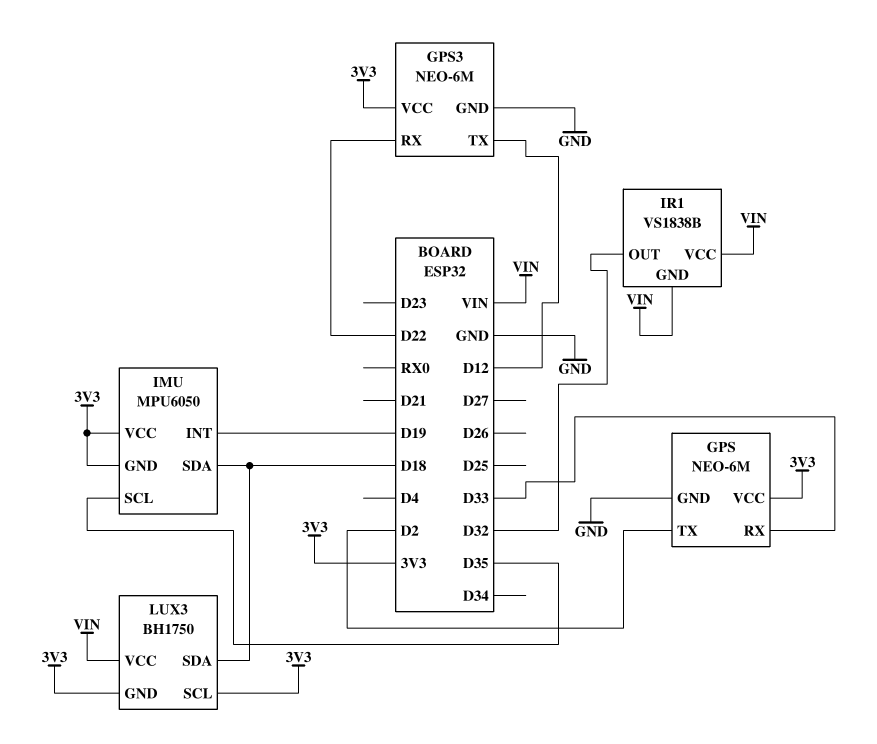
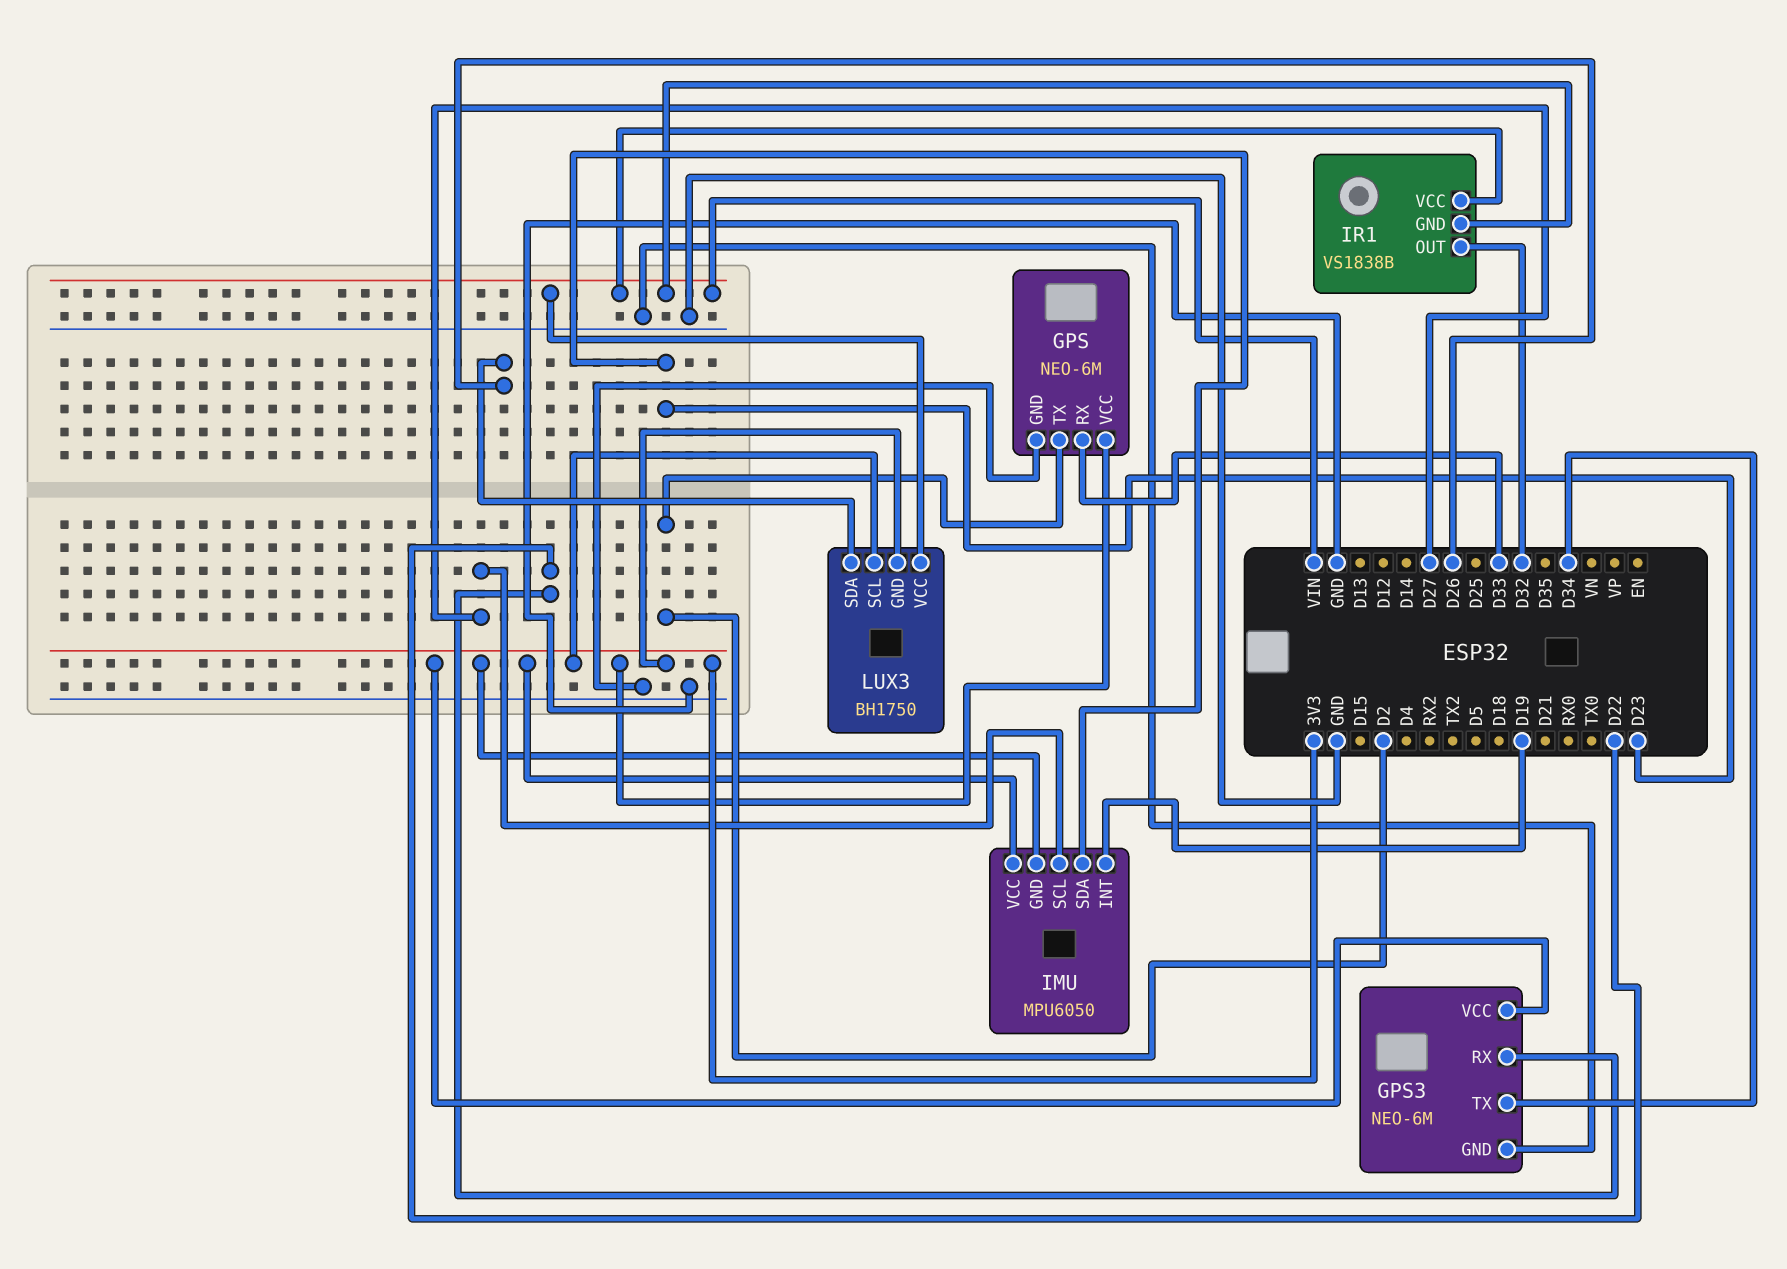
GPS3 pin TX: D12 -> D34
IMU pin SCL: D35 -> D27
IMU pin SDA: D18 -> D23
LUX3 pin SDA: D18 -> D26

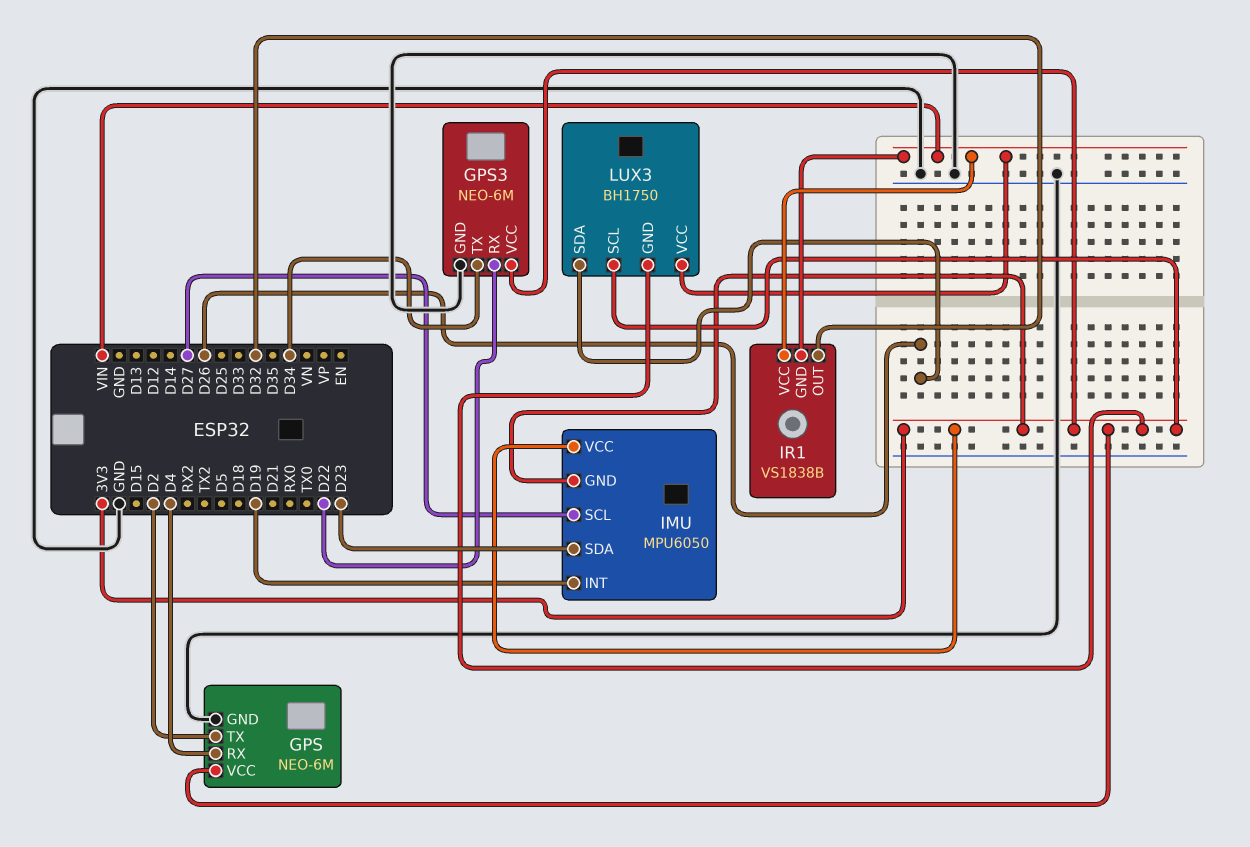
GPS pin RX: D33 -> D4

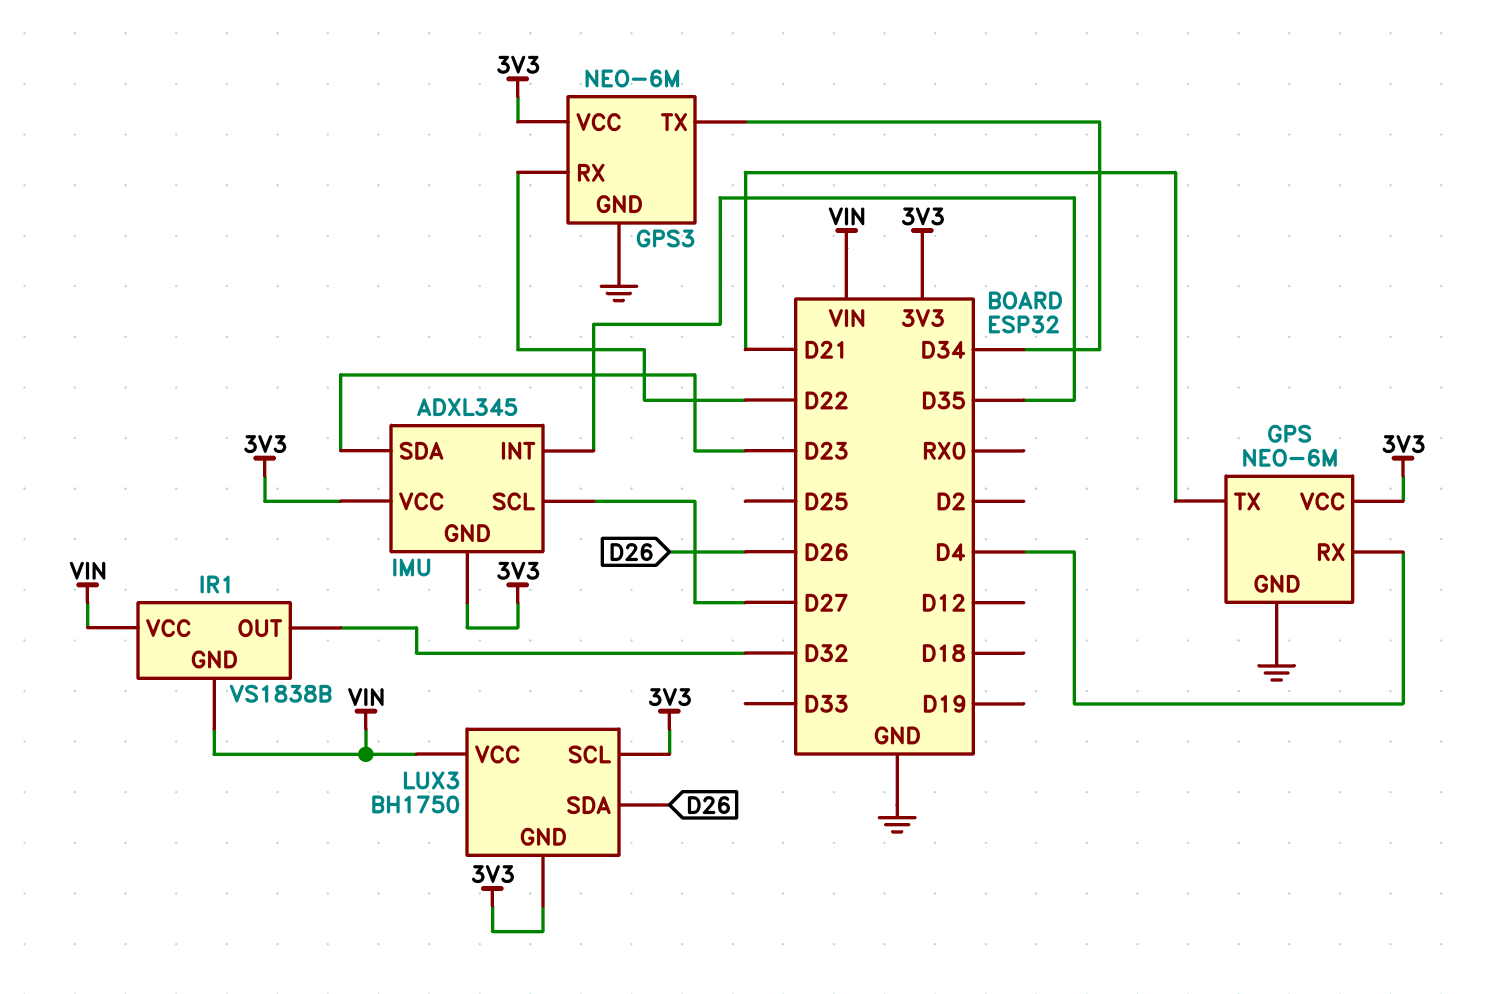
GPS pin TX: D2 -> D21
IMU: MPU6050 -> ADXL345
IMU pin INT: D19 -> D35

